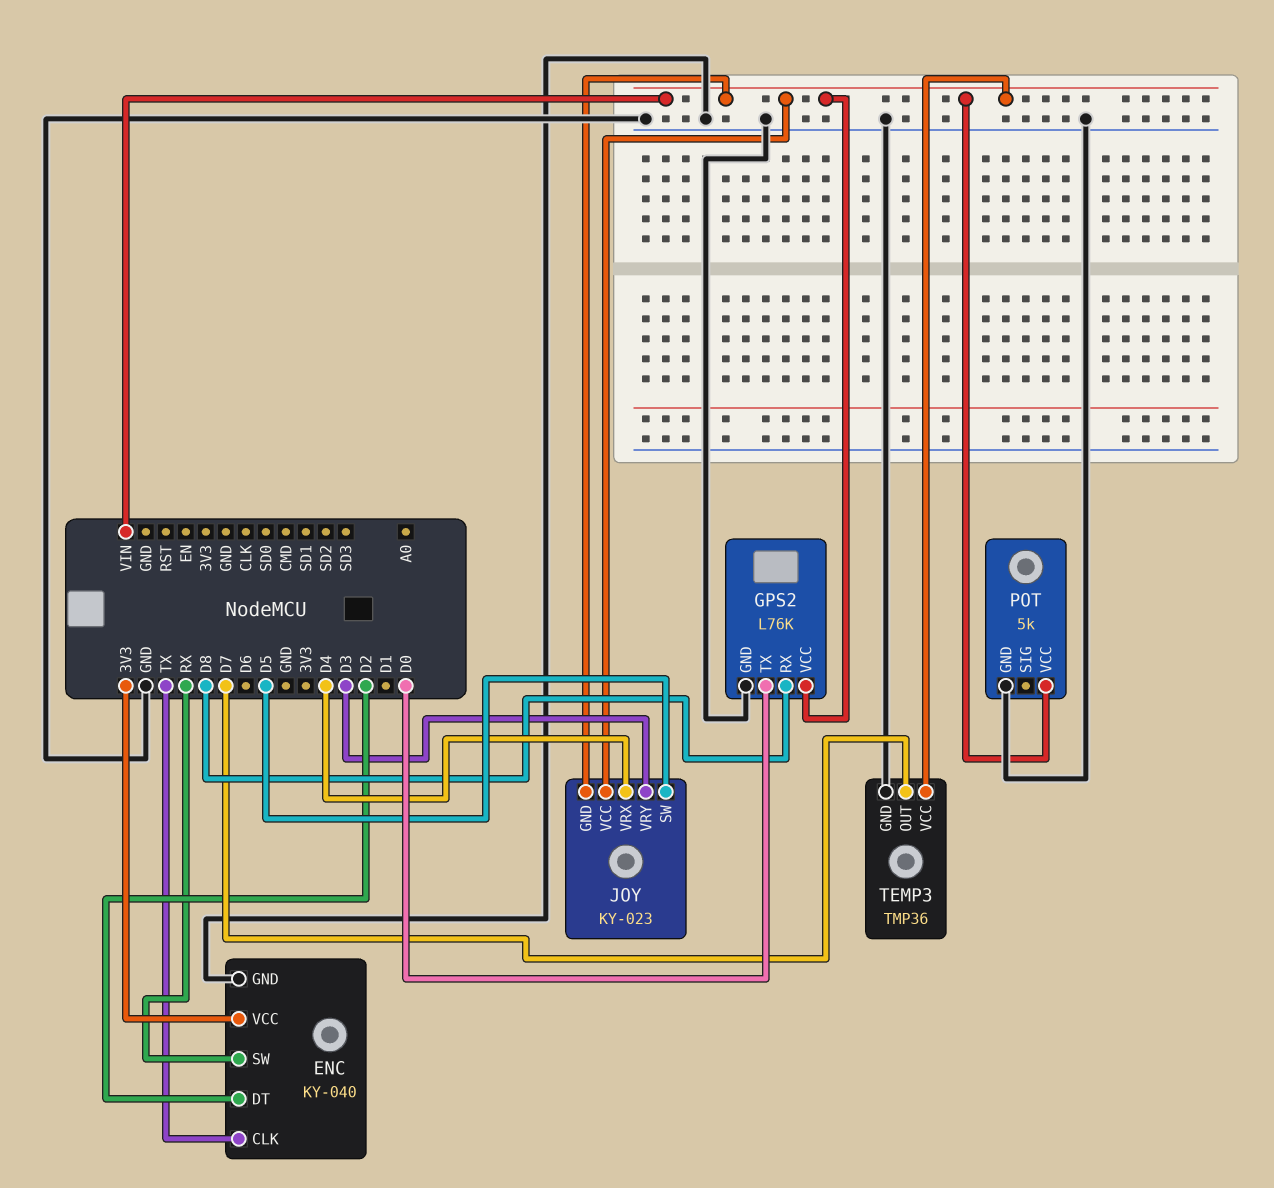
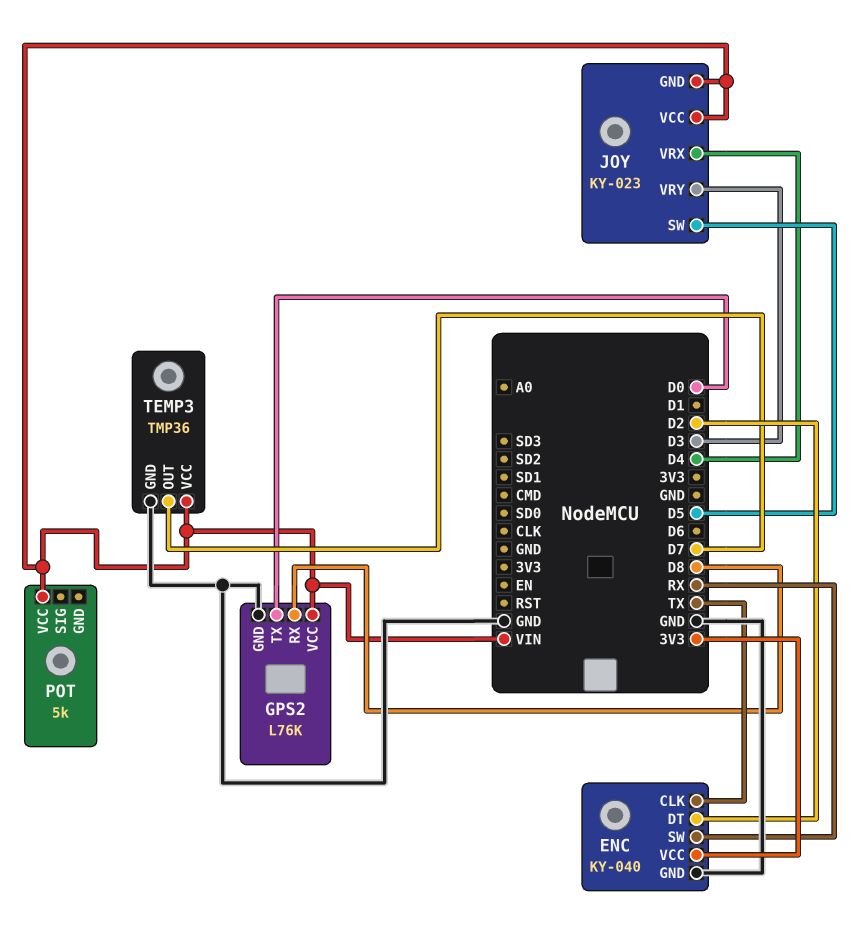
POT pin GND: GND -> none

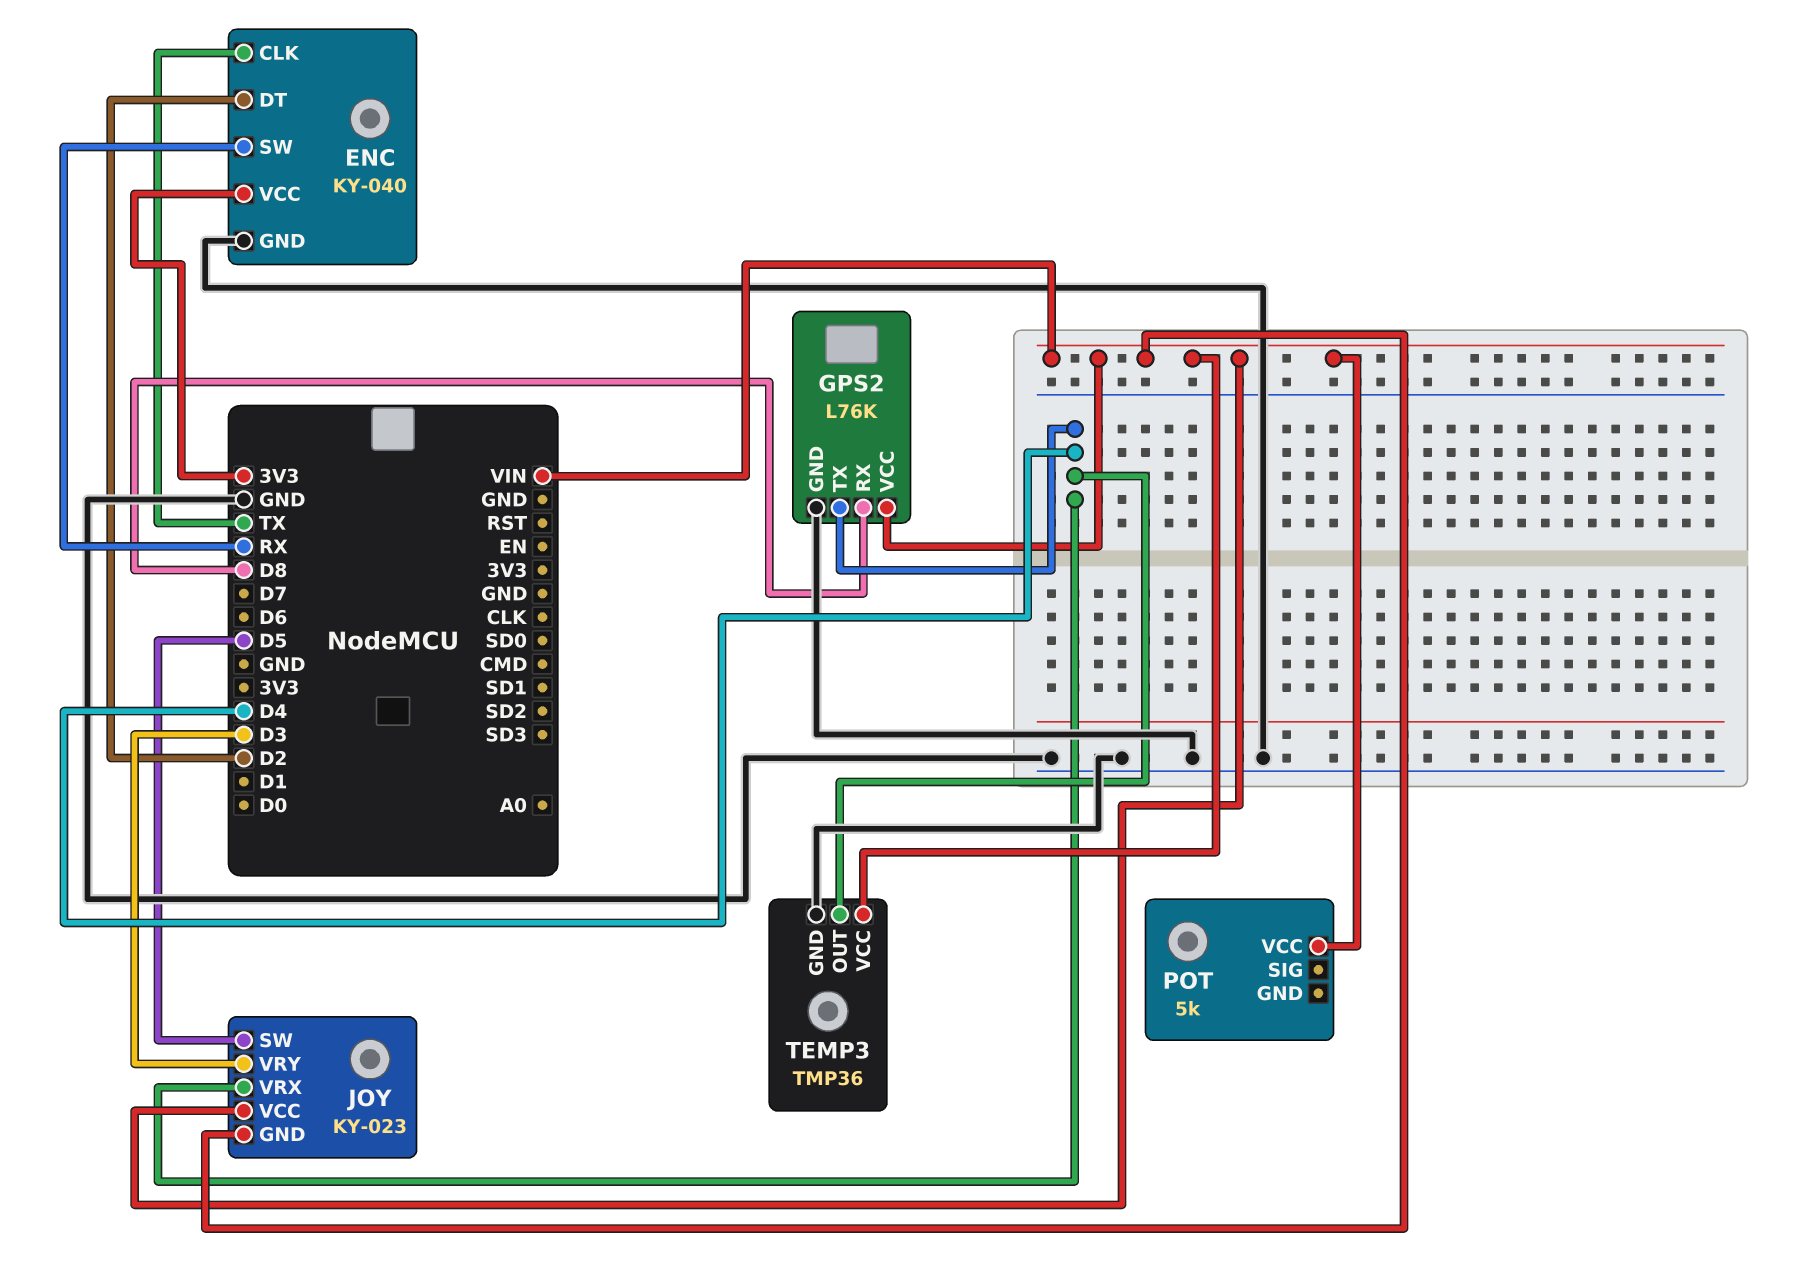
GPS2 pin TX: D0 -> D4
TEMP3 pin OUT: D7 -> D4

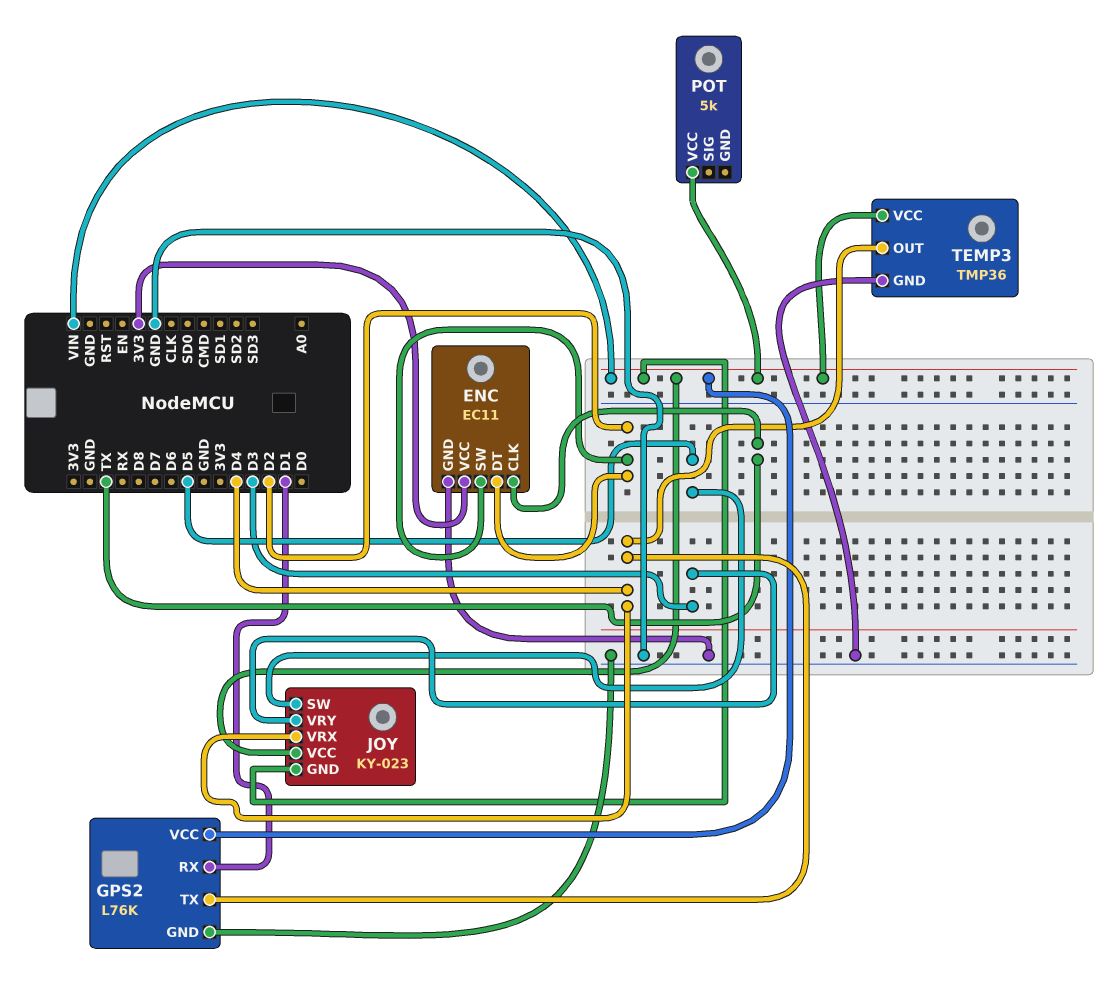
ENC: KY-040 -> EC11
ENC pin SW: RX -> D2
GPS2 pin RX: D8 -> D1

